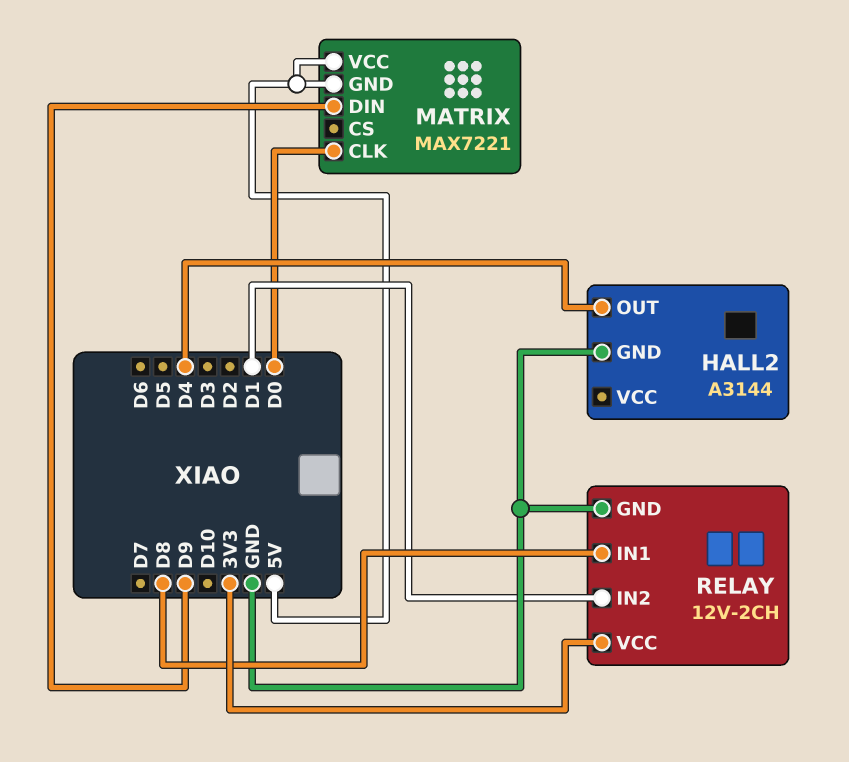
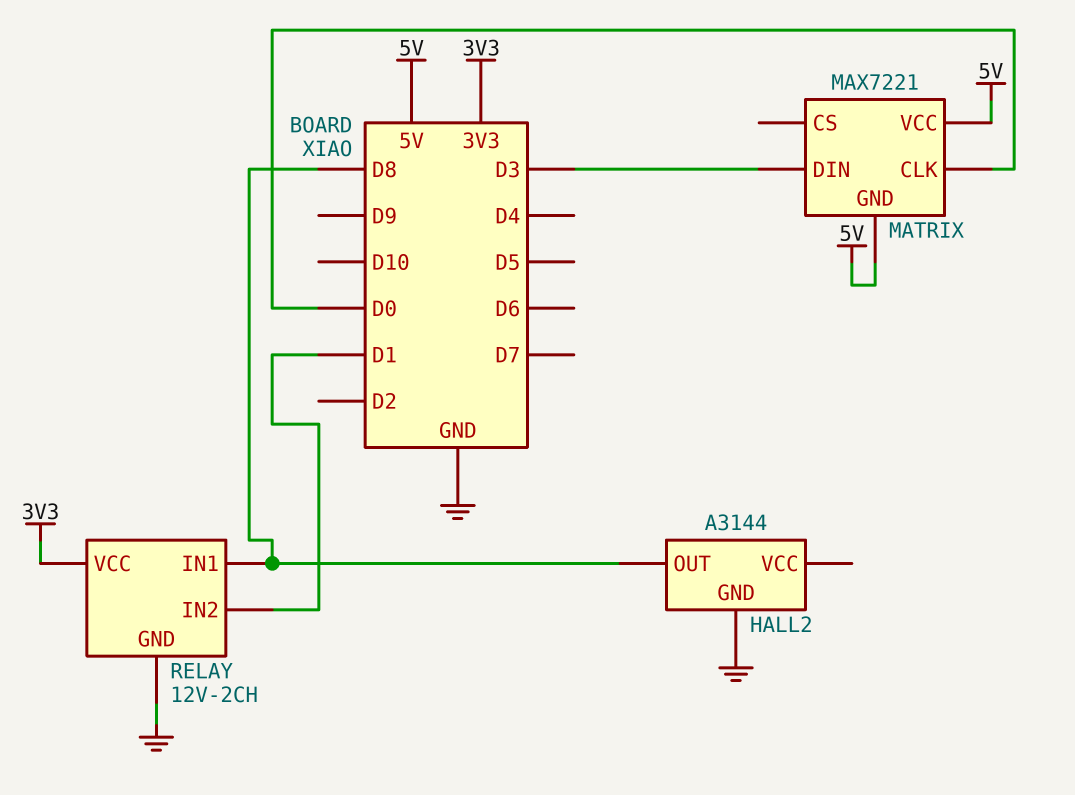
HALL2 pin OUT: D4 -> D8
MATRIX pin DIN: D9 -> D3

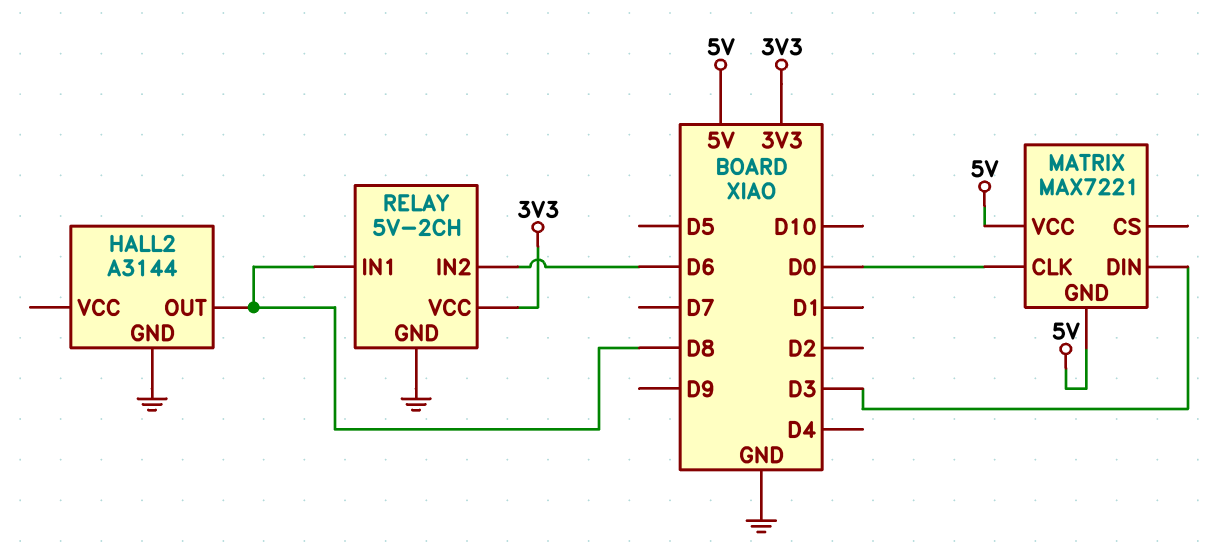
RELAY: 12V-2CH -> 5V-2CH
RELAY pin IN2: D1 -> D6

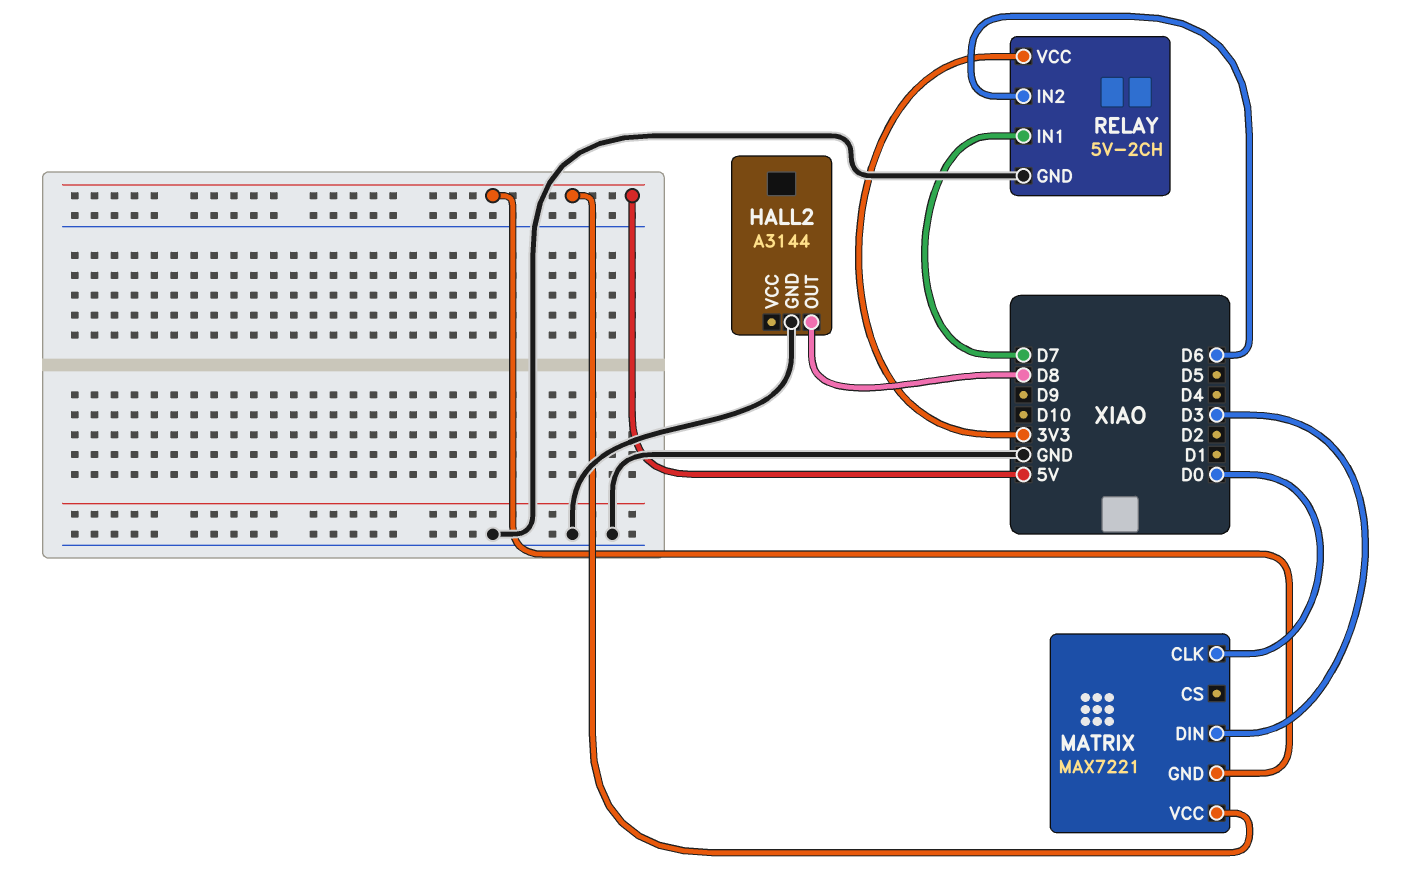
RELAY pin IN1: D8 -> D7

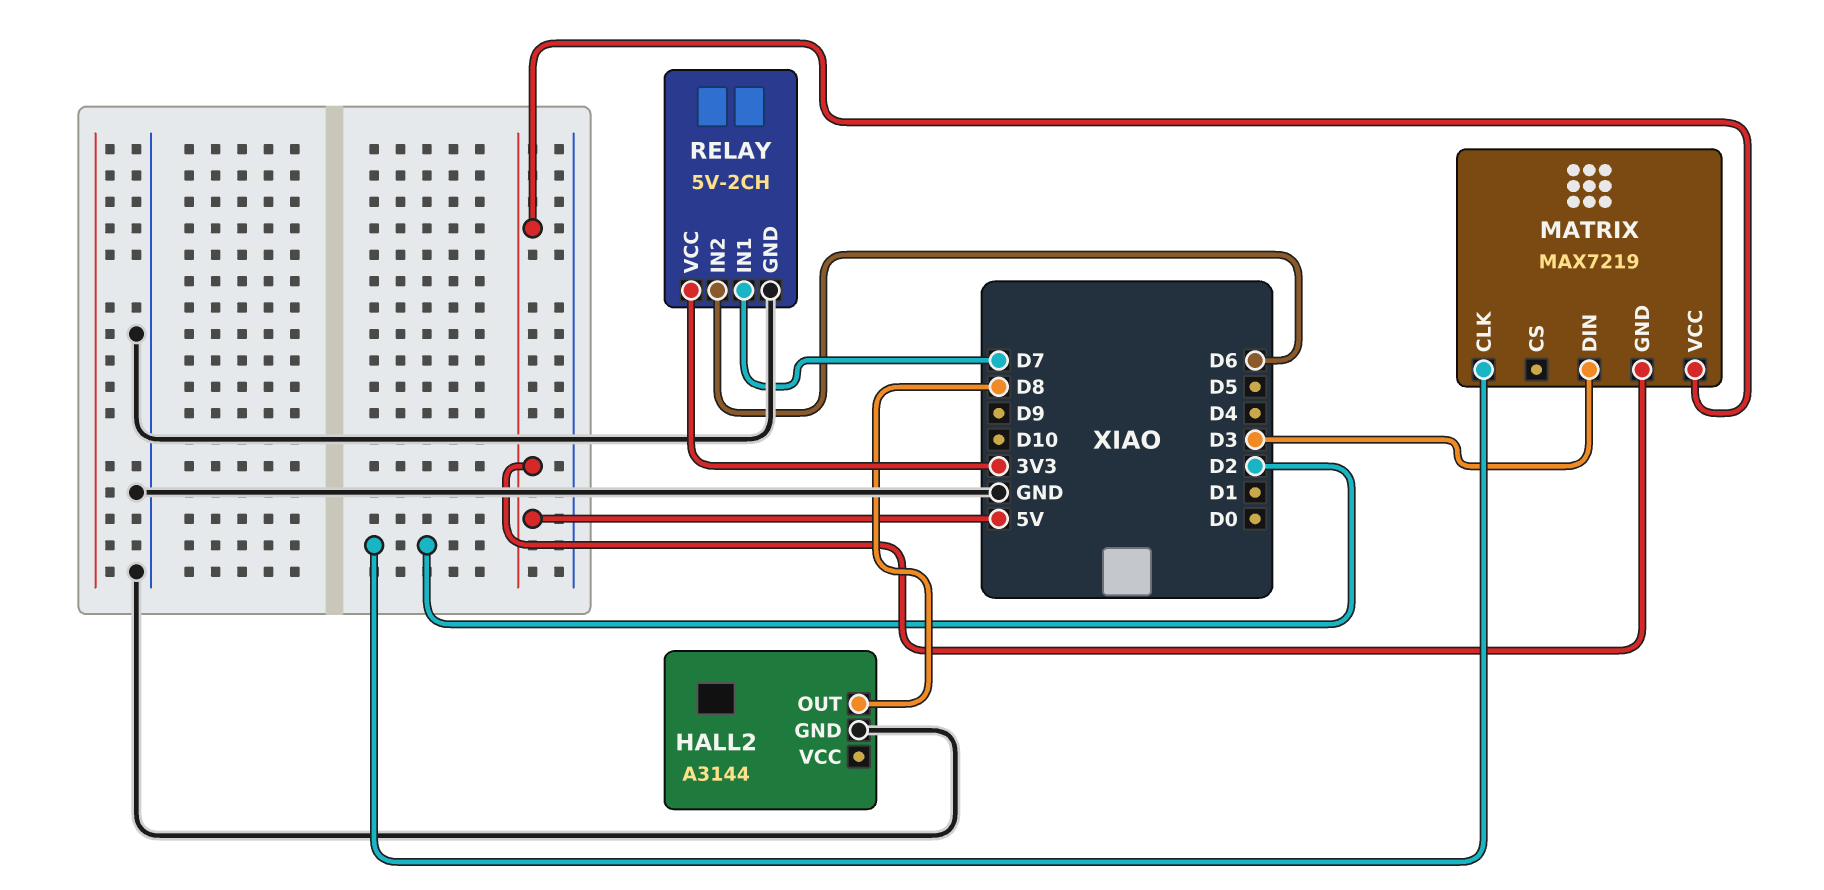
MATRIX: MAX7221 -> MAX7219
MATRIX pin CLK: D0 -> D2

